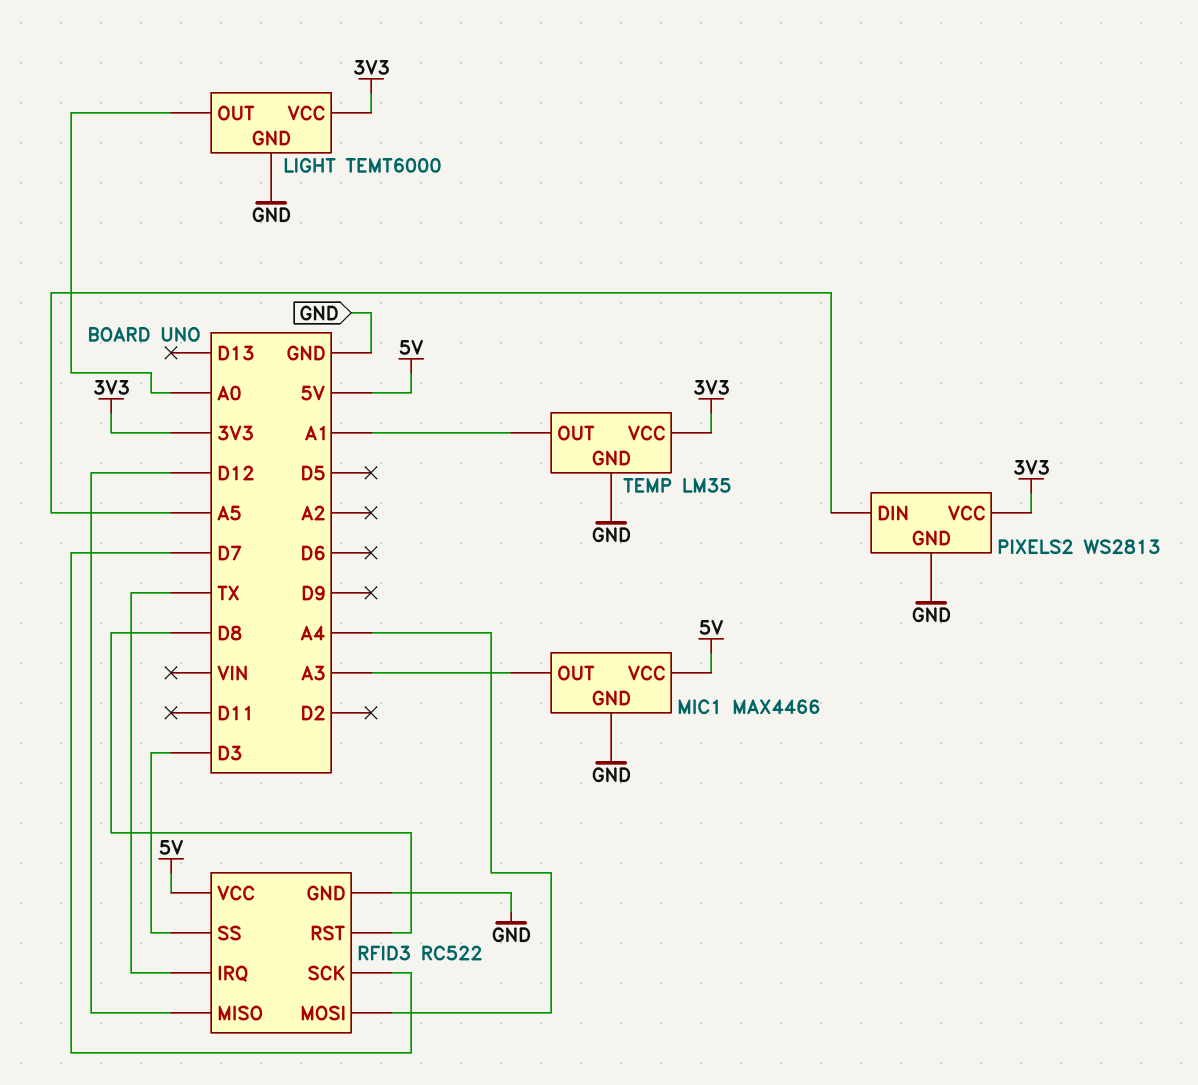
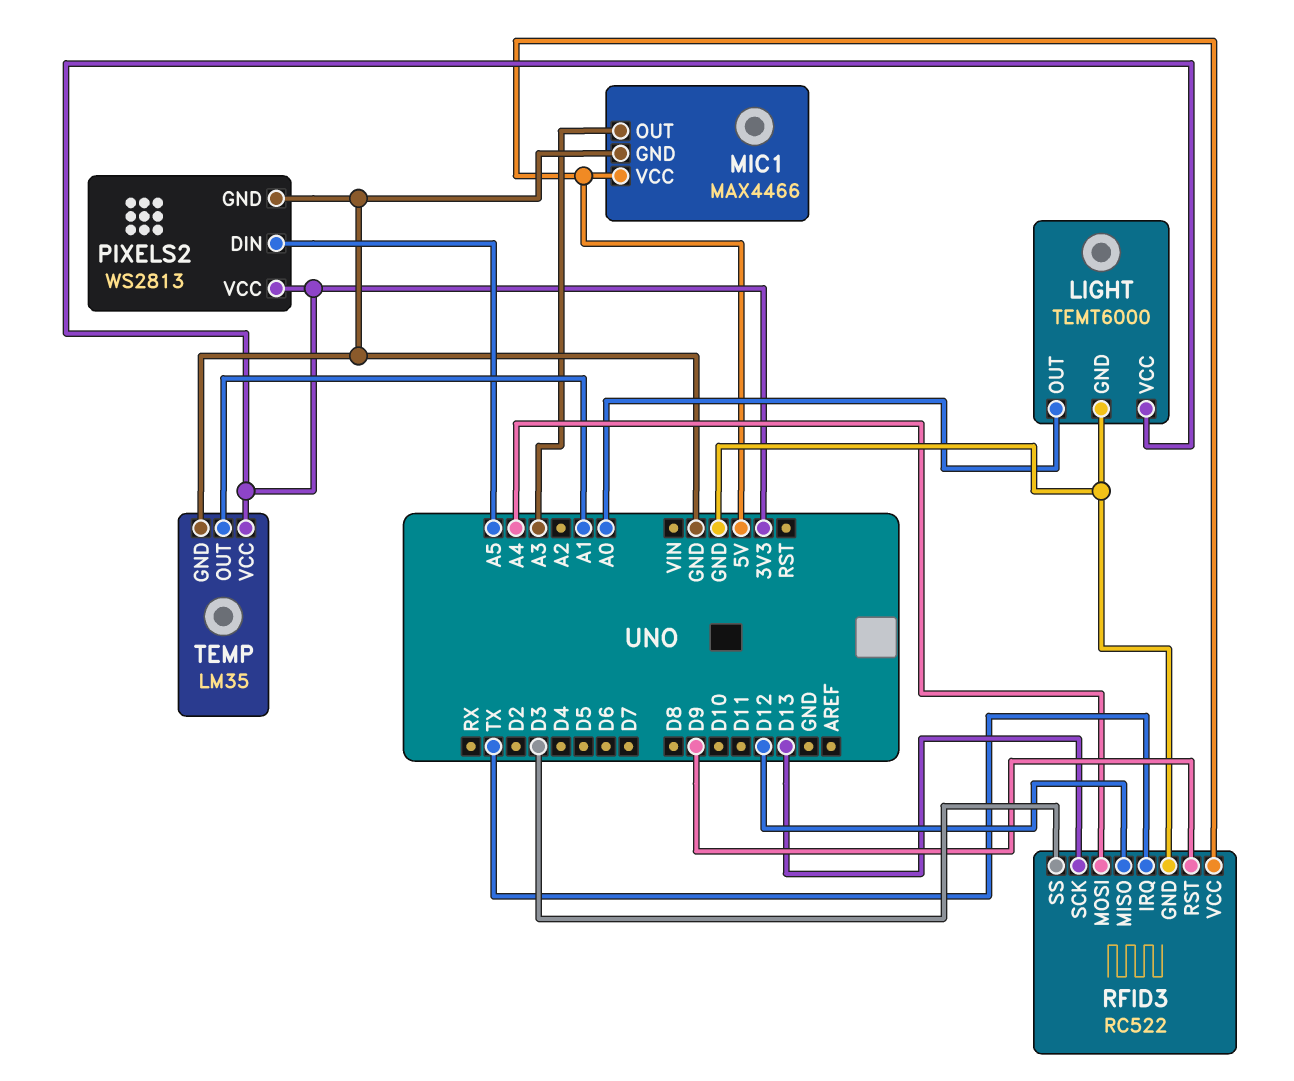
RFID3 pin RST: D8 -> D9
RFID3 pin SCK: D7 -> D13

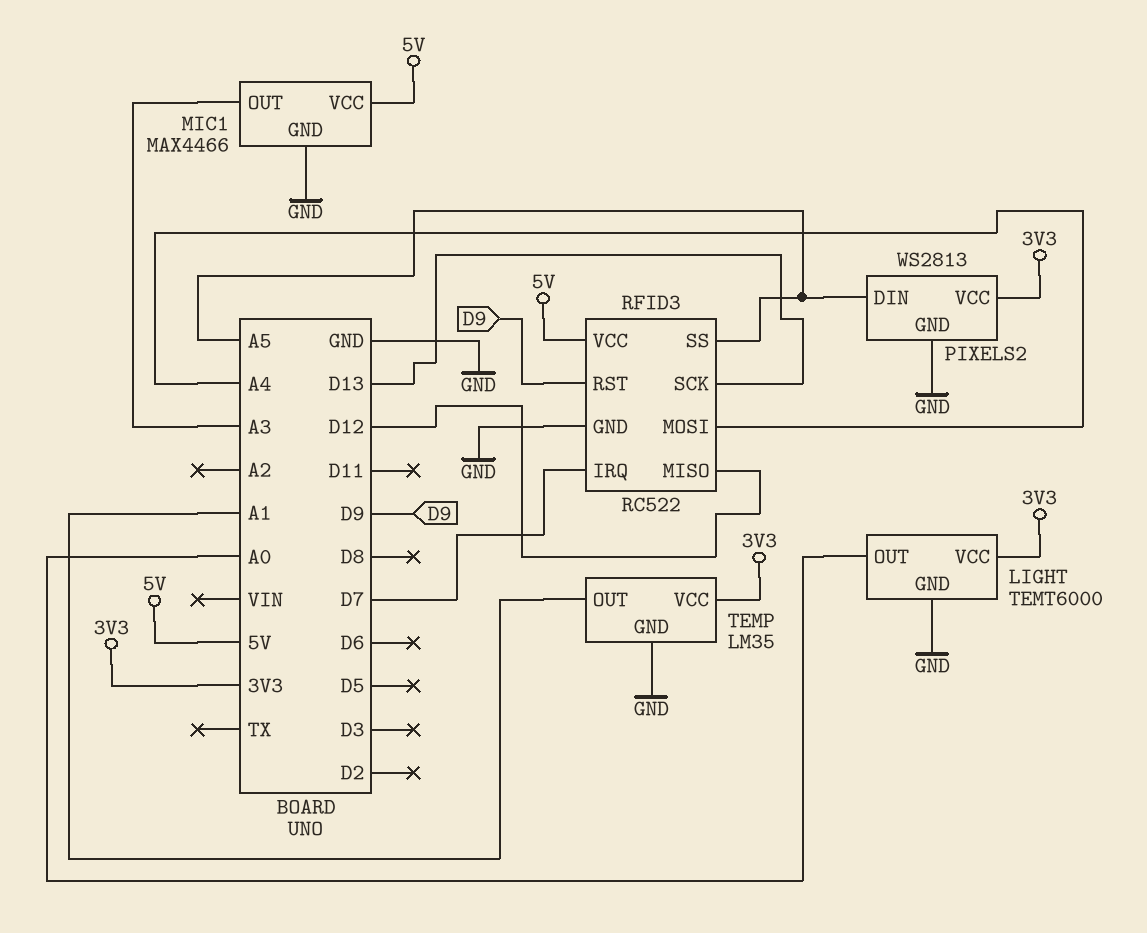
RFID3 pin IRQ: TX -> D7
RFID3 pin SS: D3 -> A5

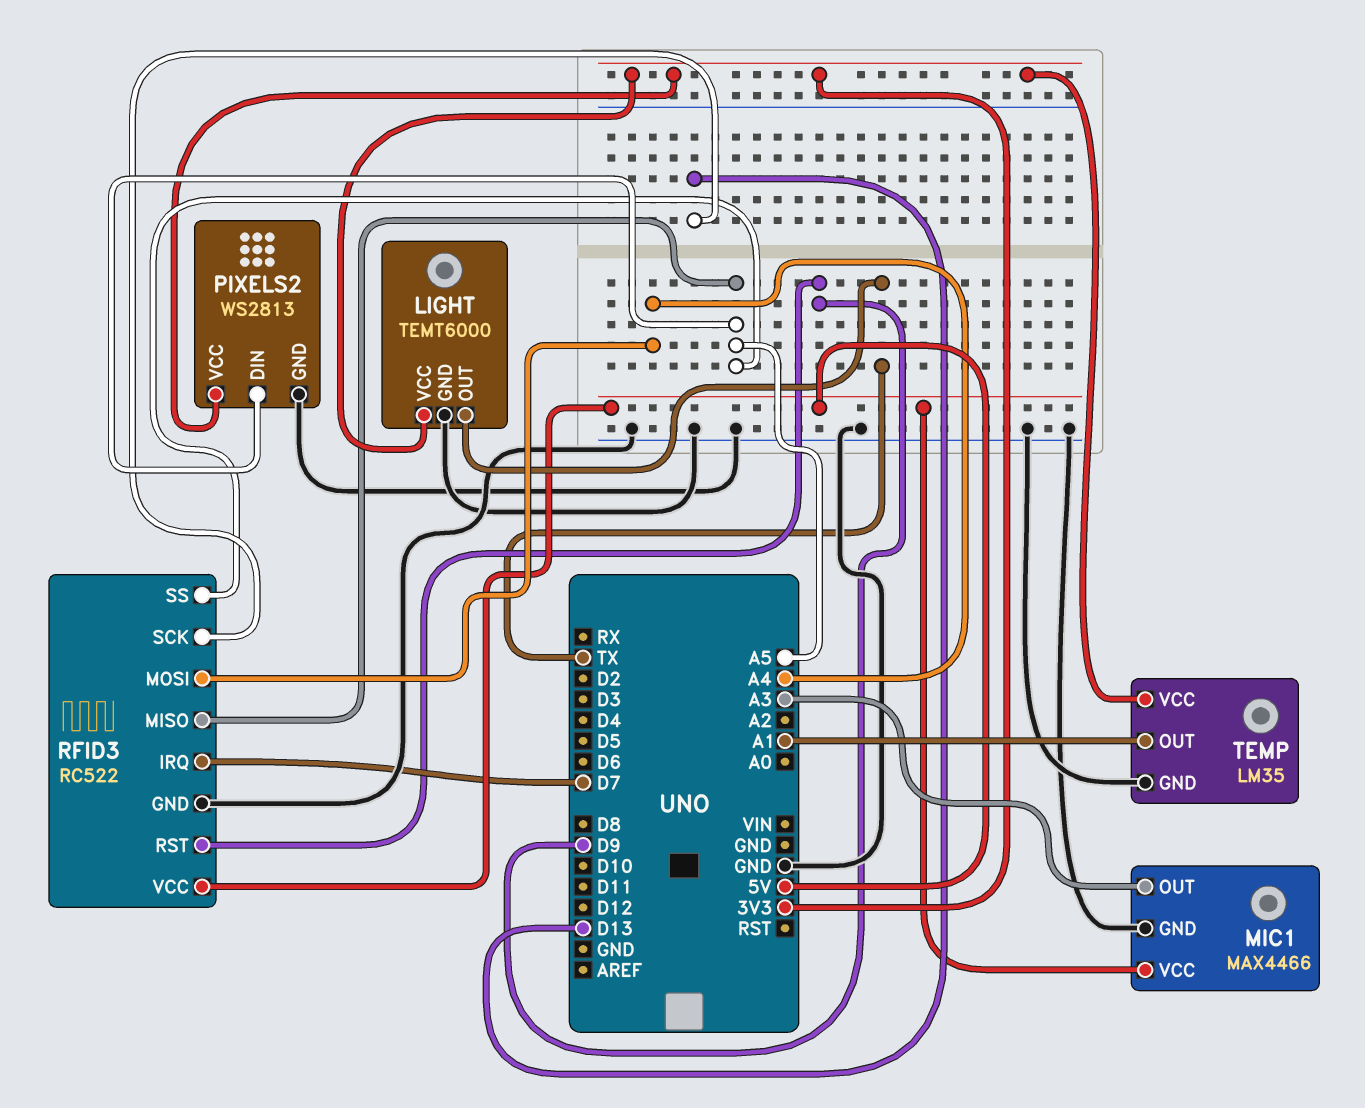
LIGHT pin OUT: A0 -> TX
RFID3 pin MISO: D12 -> A5

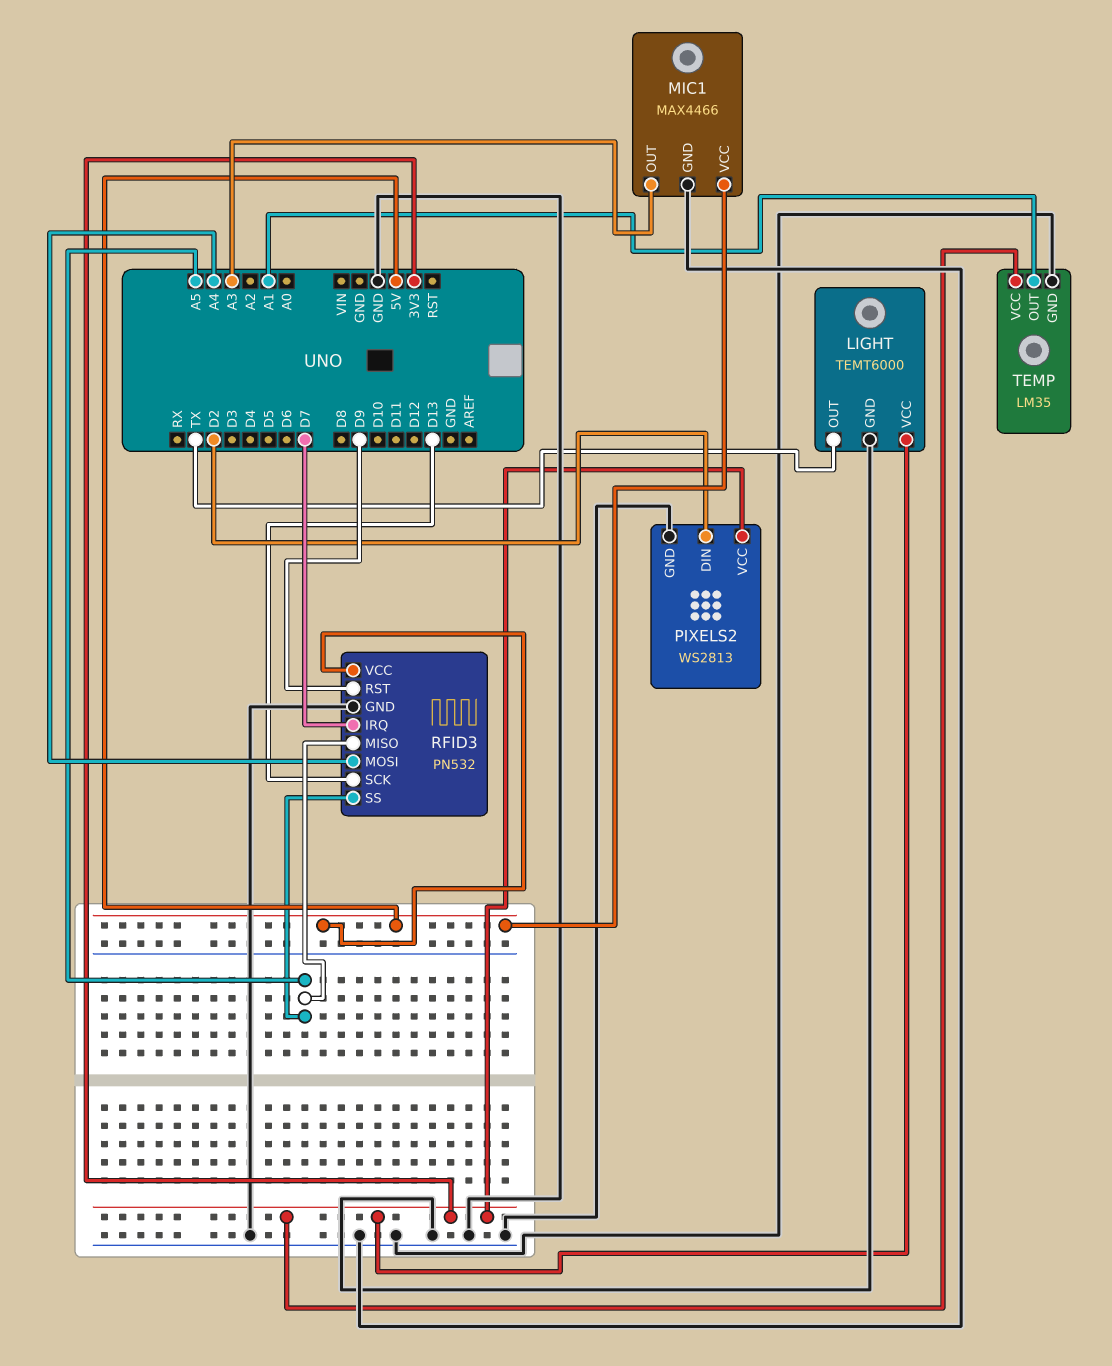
PIXELS2 pin DIN: A5 -> D2
RFID3: RC522 -> PN532

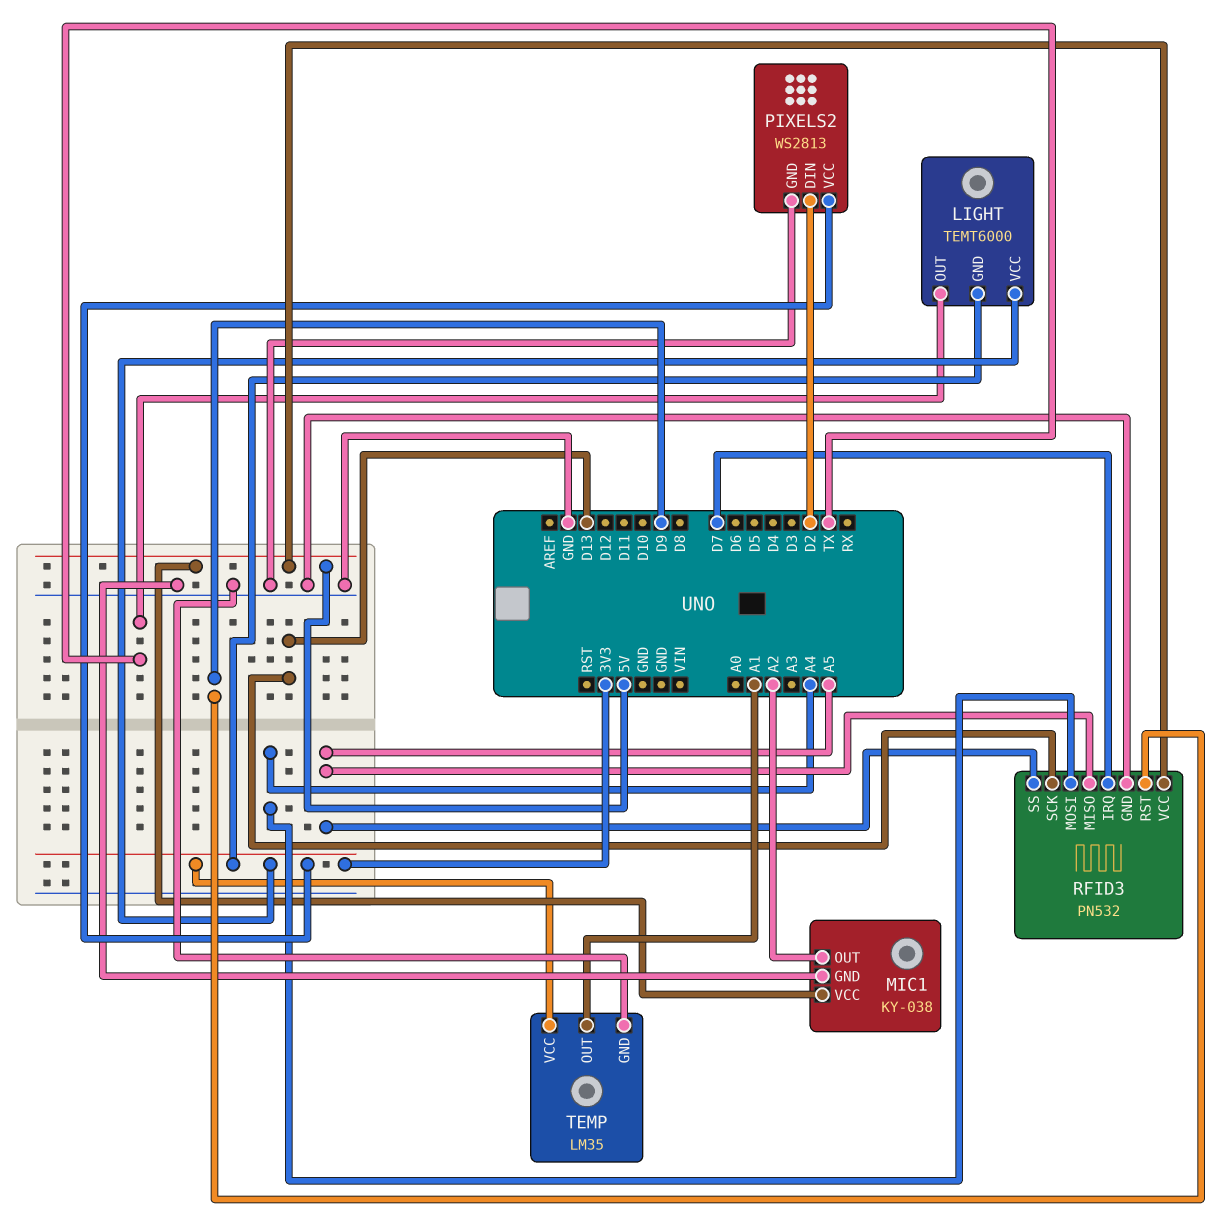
LIGHT pin GND: GND -> 3V3
MIC1: MAX4466 -> KY-038
MIC1 pin OUT: A3 -> A2

